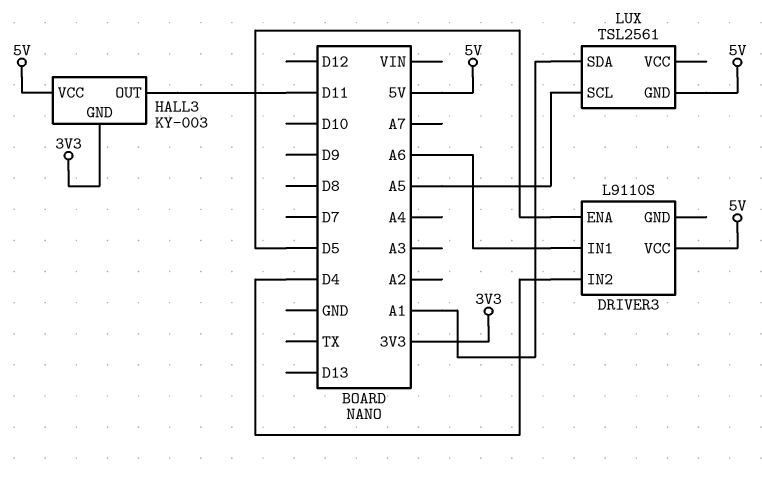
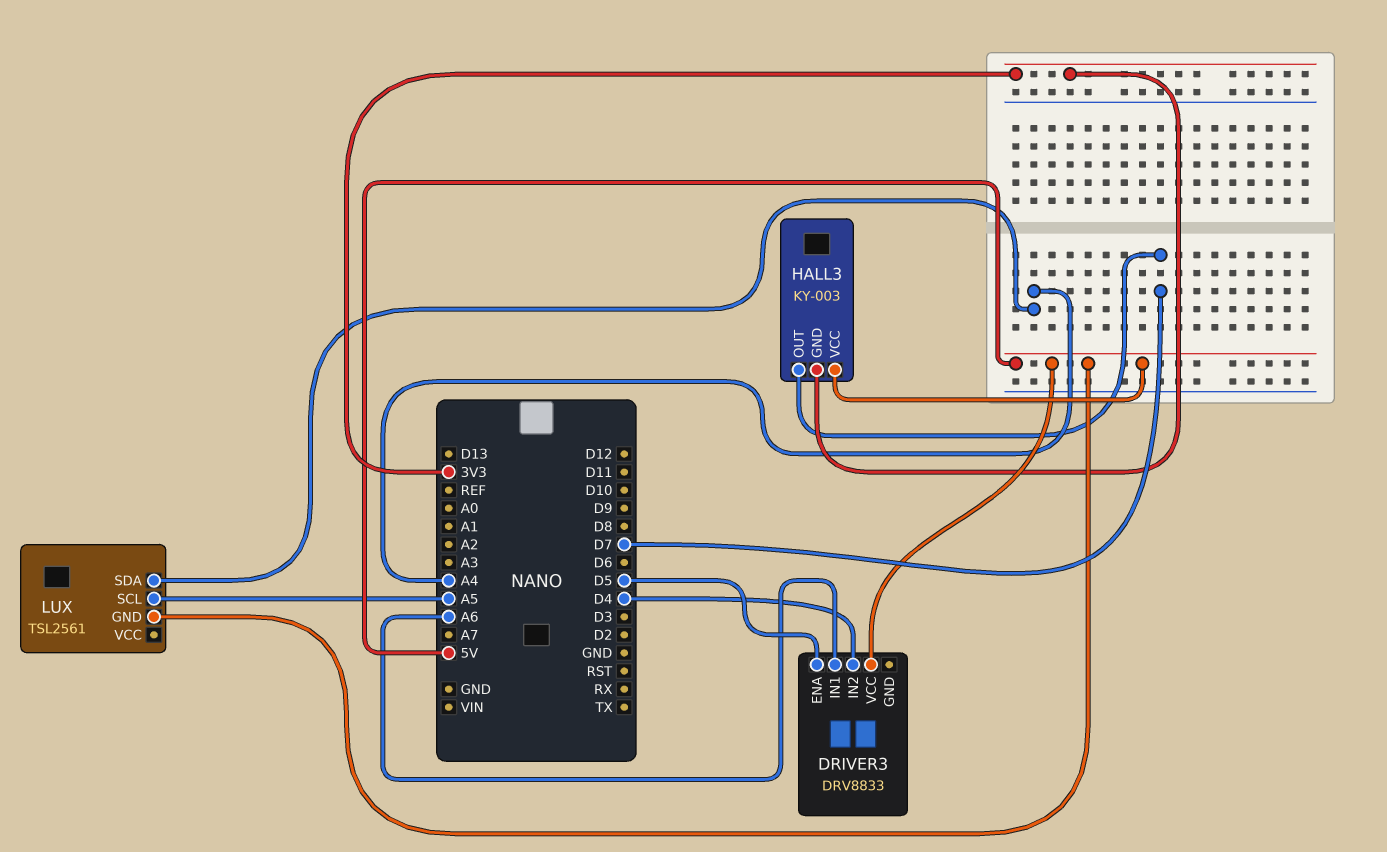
DRIVER3: L9110S -> DRV8833
HALL3 pin OUT: D11 -> D7
LUX pin SDA: A1 -> A4

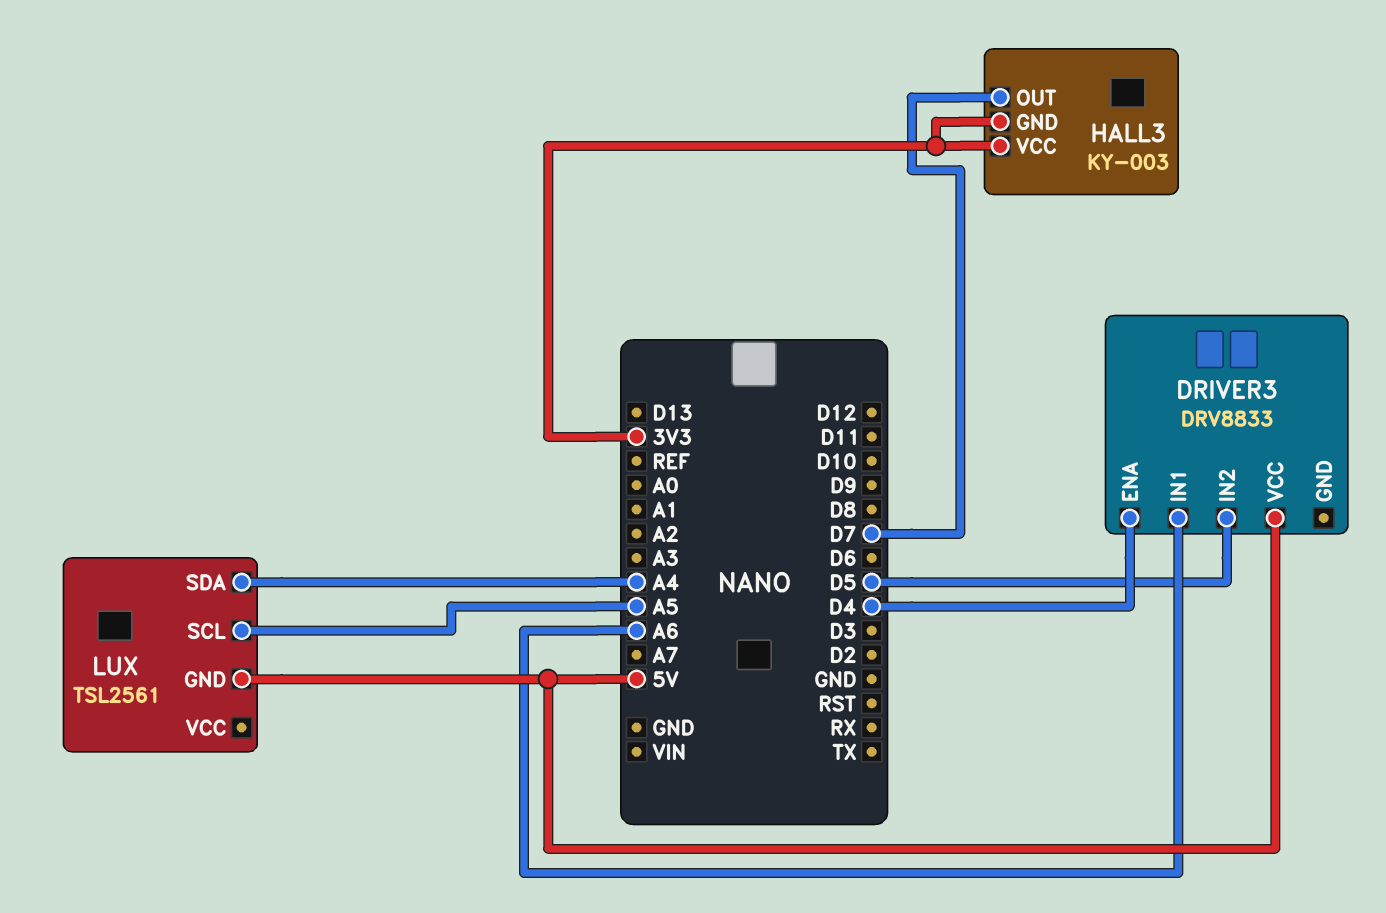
DRIVER3 pin ENA: D5 -> D4
DRIVER3 pin IN2: D4 -> D5
HALL3 pin VCC: 5V -> 3V3

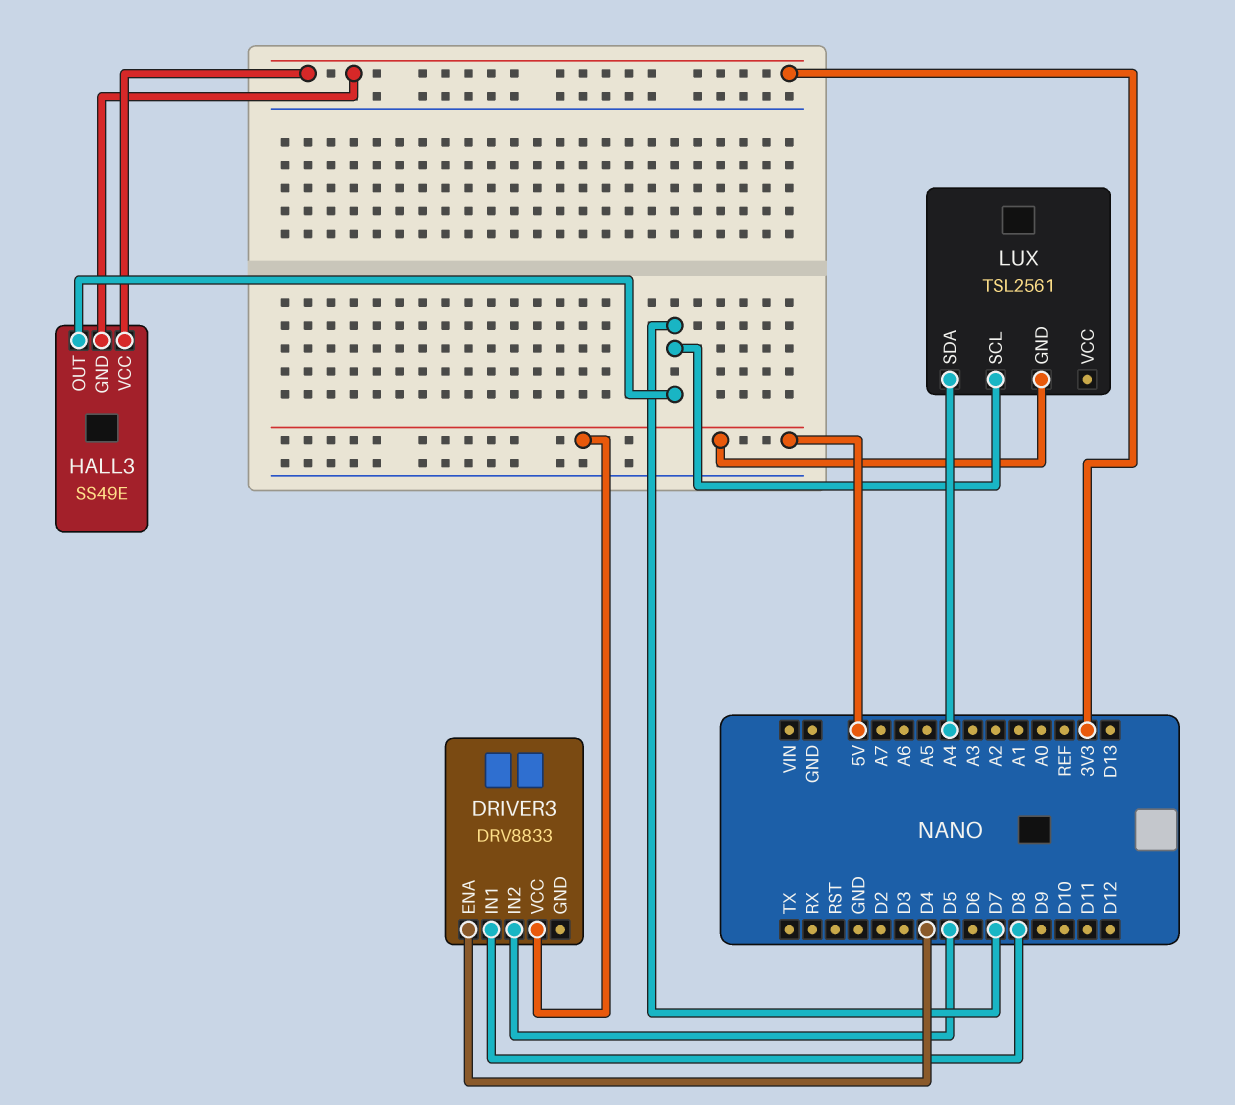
DRIVER3 pin IN1: A6 -> D8
HALL3: KY-003 -> SS49E
LUX pin SCL: A5 -> D7

